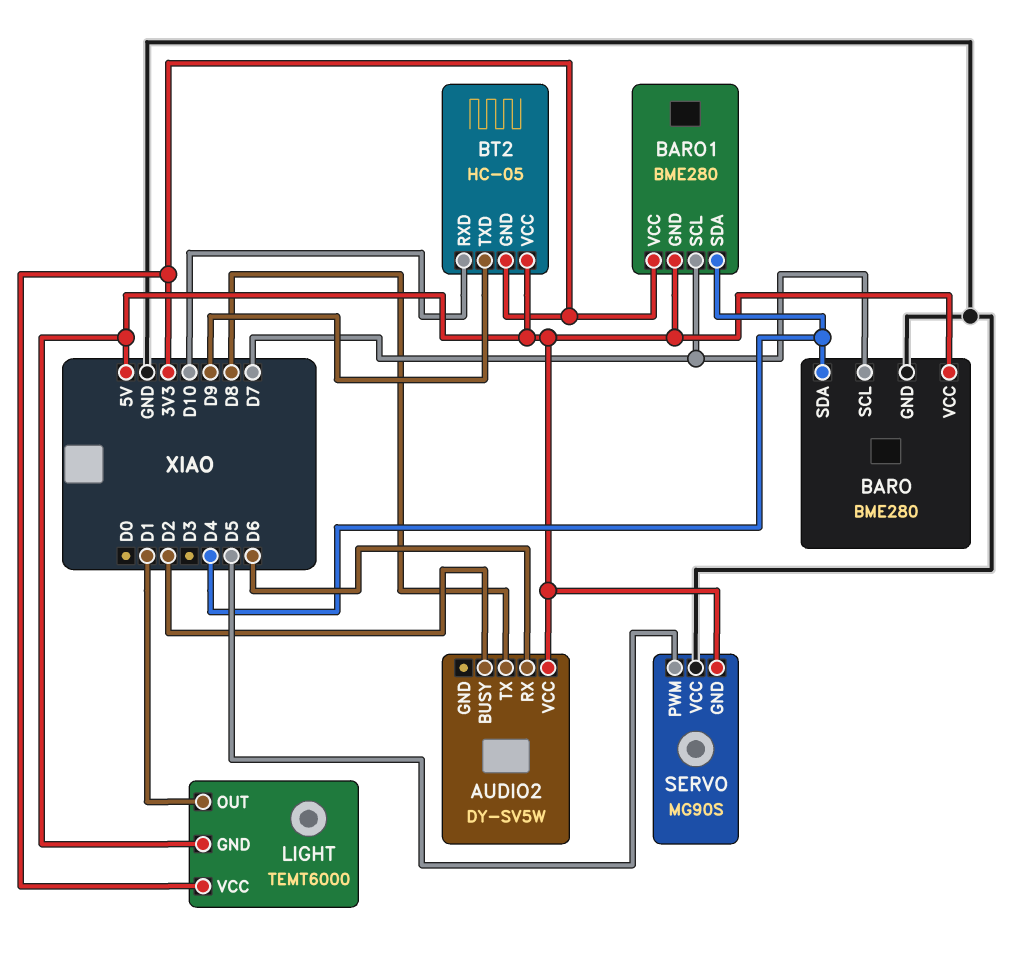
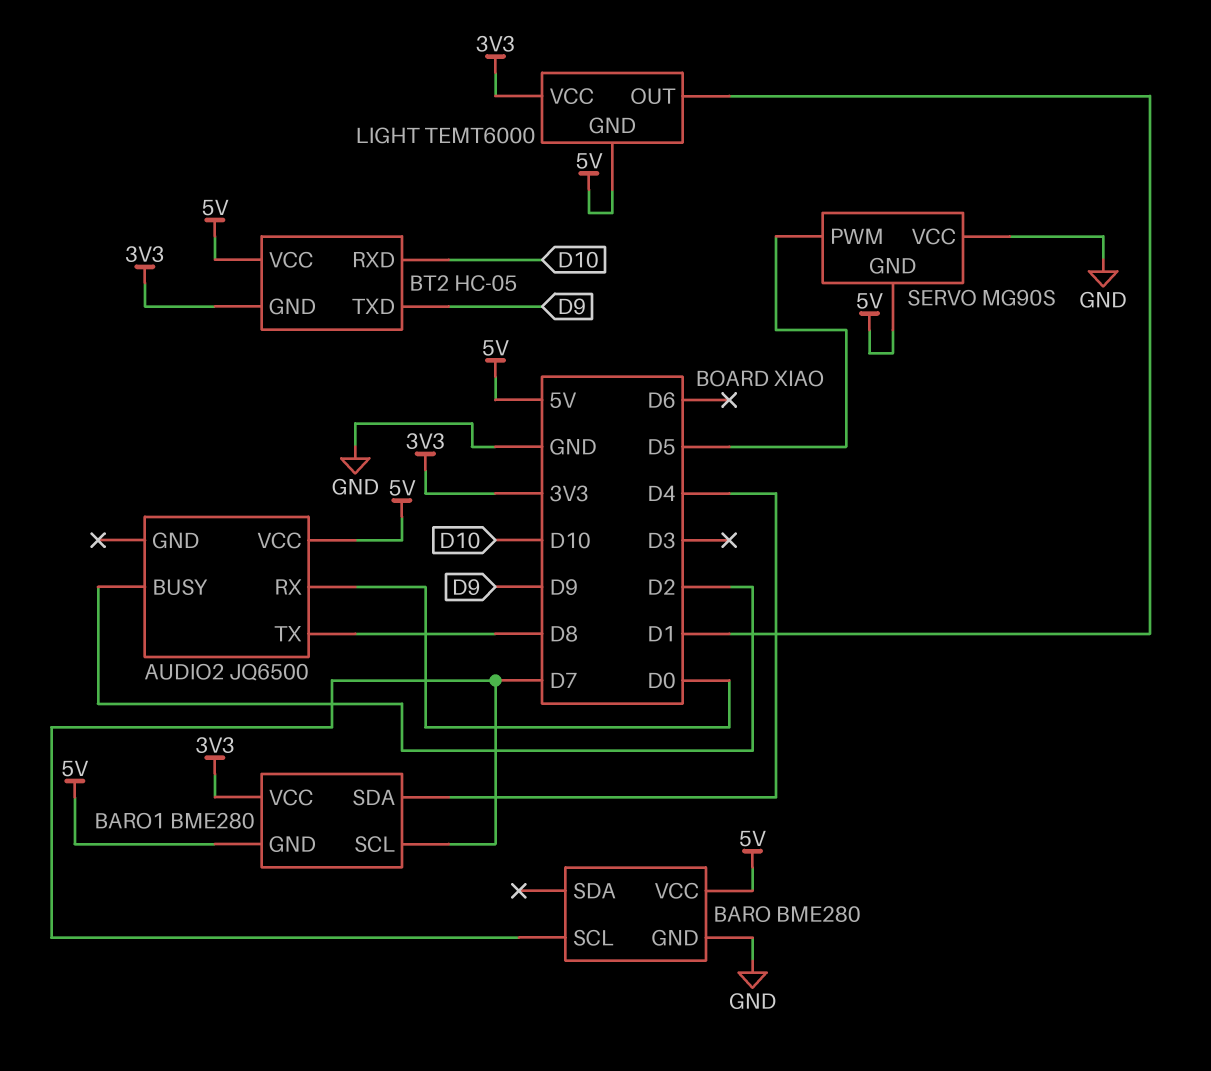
AUDIO2: DY-SV5W -> JQ6500
AUDIO2 pin RX: D6 -> D0
BARO pin SDA: D4 -> none

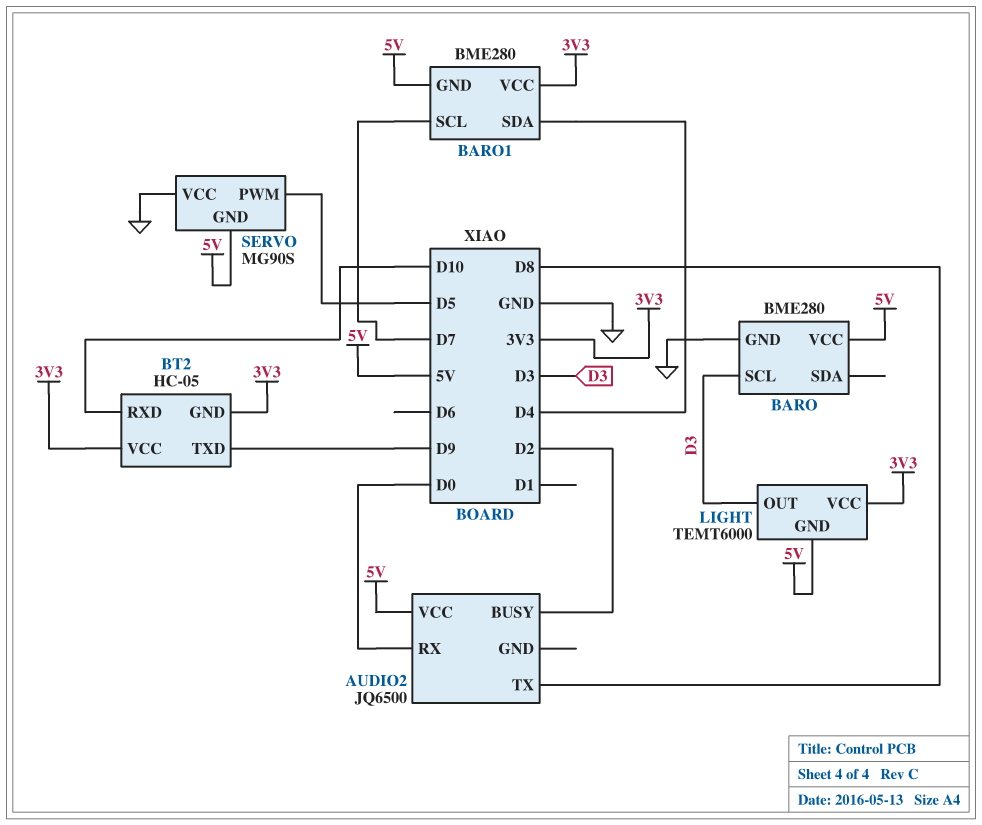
BARO pin SCL: D7 -> D3
BT2 pin VCC: 5V -> 3V3
LIGHT pin OUT: D1 -> D3

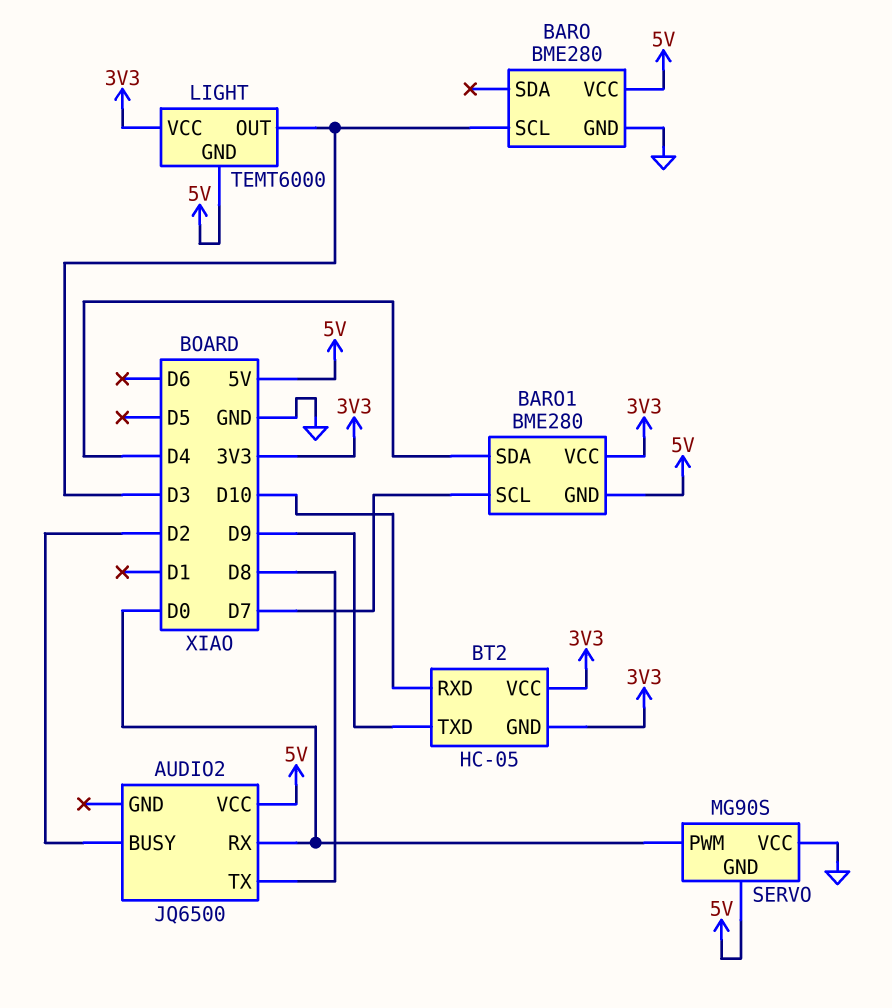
SERVO pin PWM: D5 -> D0

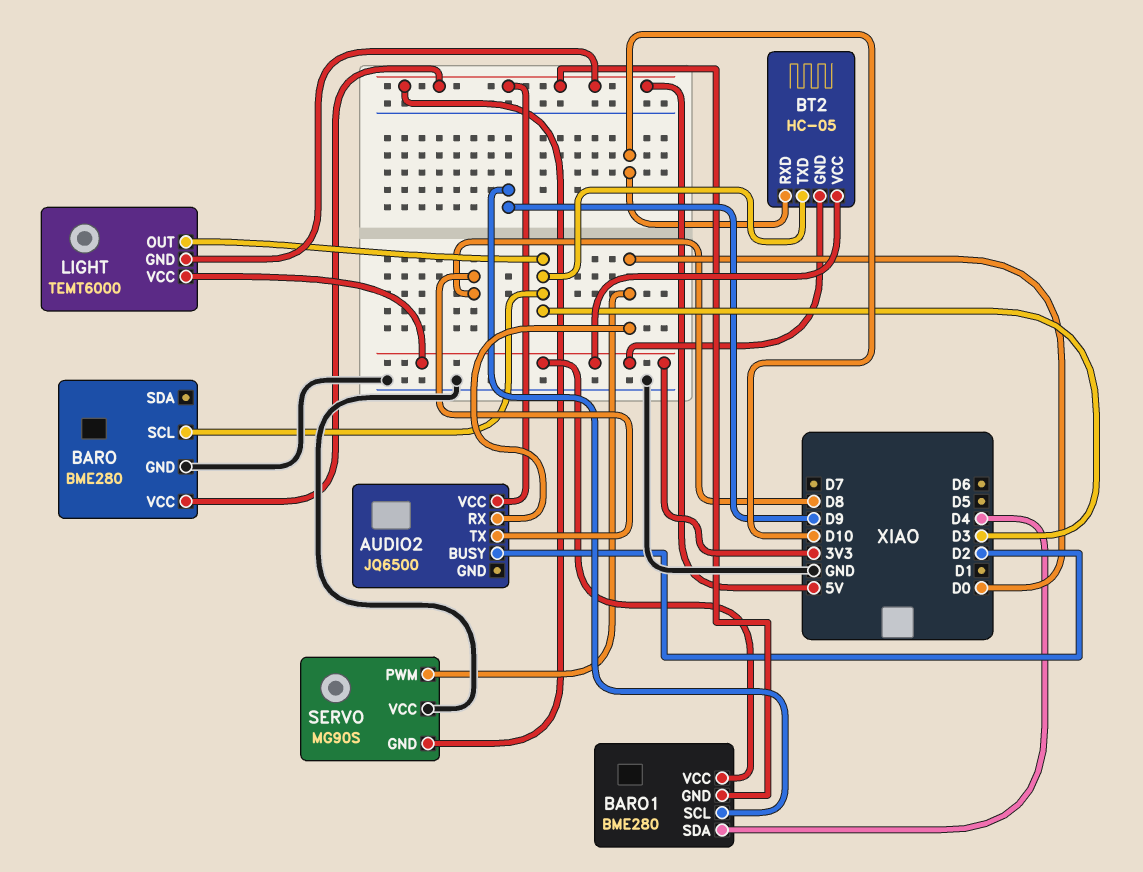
BARO1 pin SCL: D7 -> D9
BT2 pin TXD: D9 -> D3

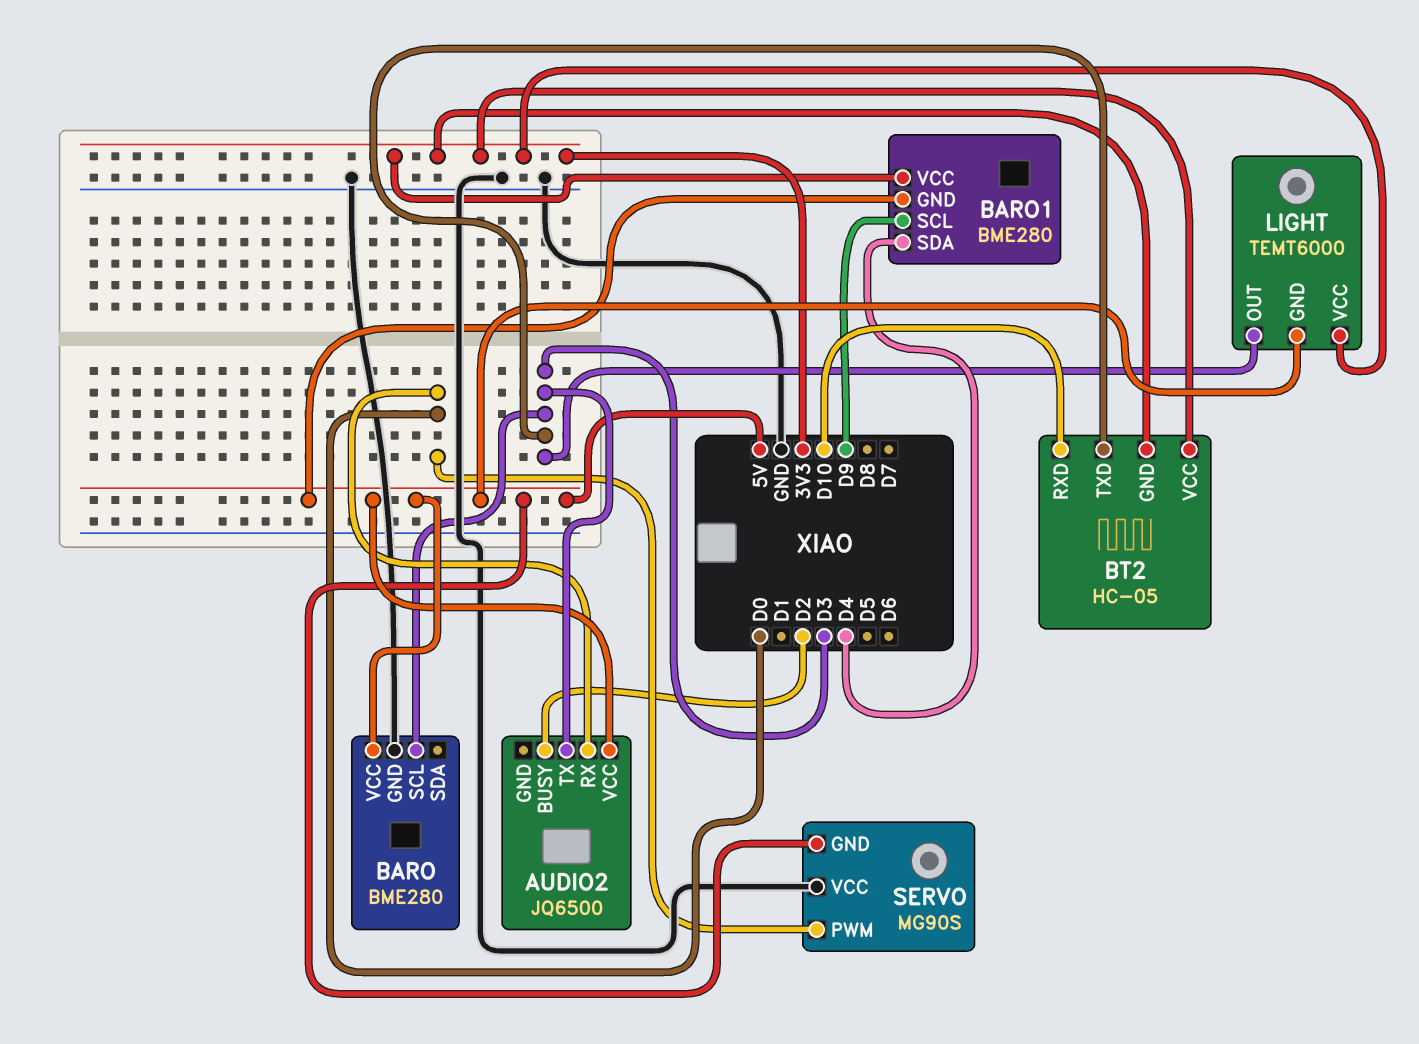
AUDIO2 pin TX: D8 -> D3

